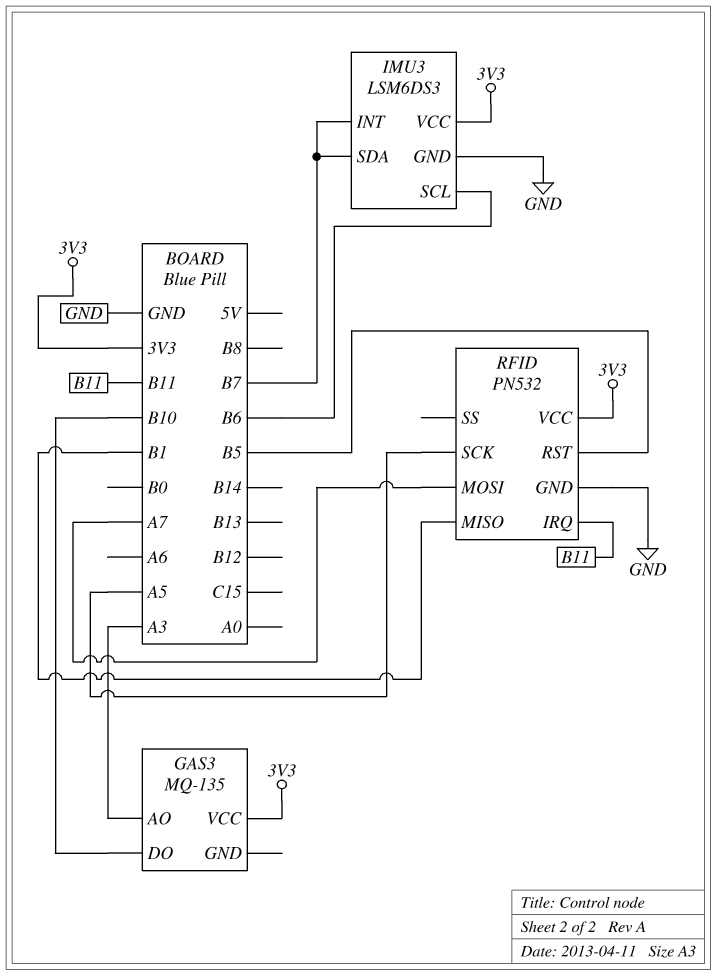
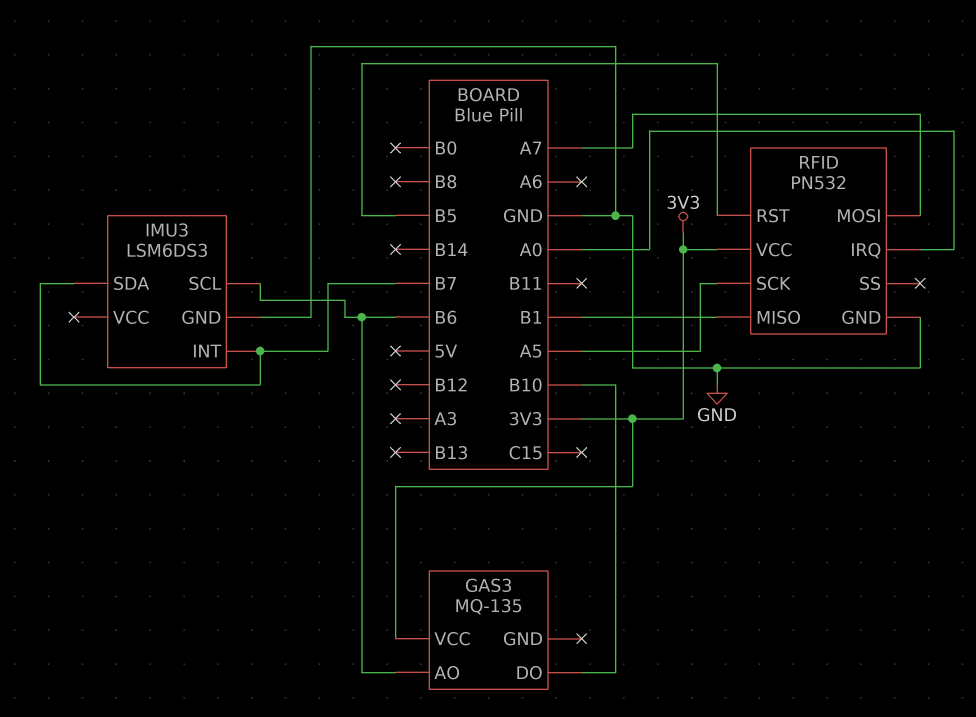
GAS3 pin AO: A3 -> B6
IMU3 pin VCC: 3V3 -> none
RFID pin IRQ: B11 -> A0

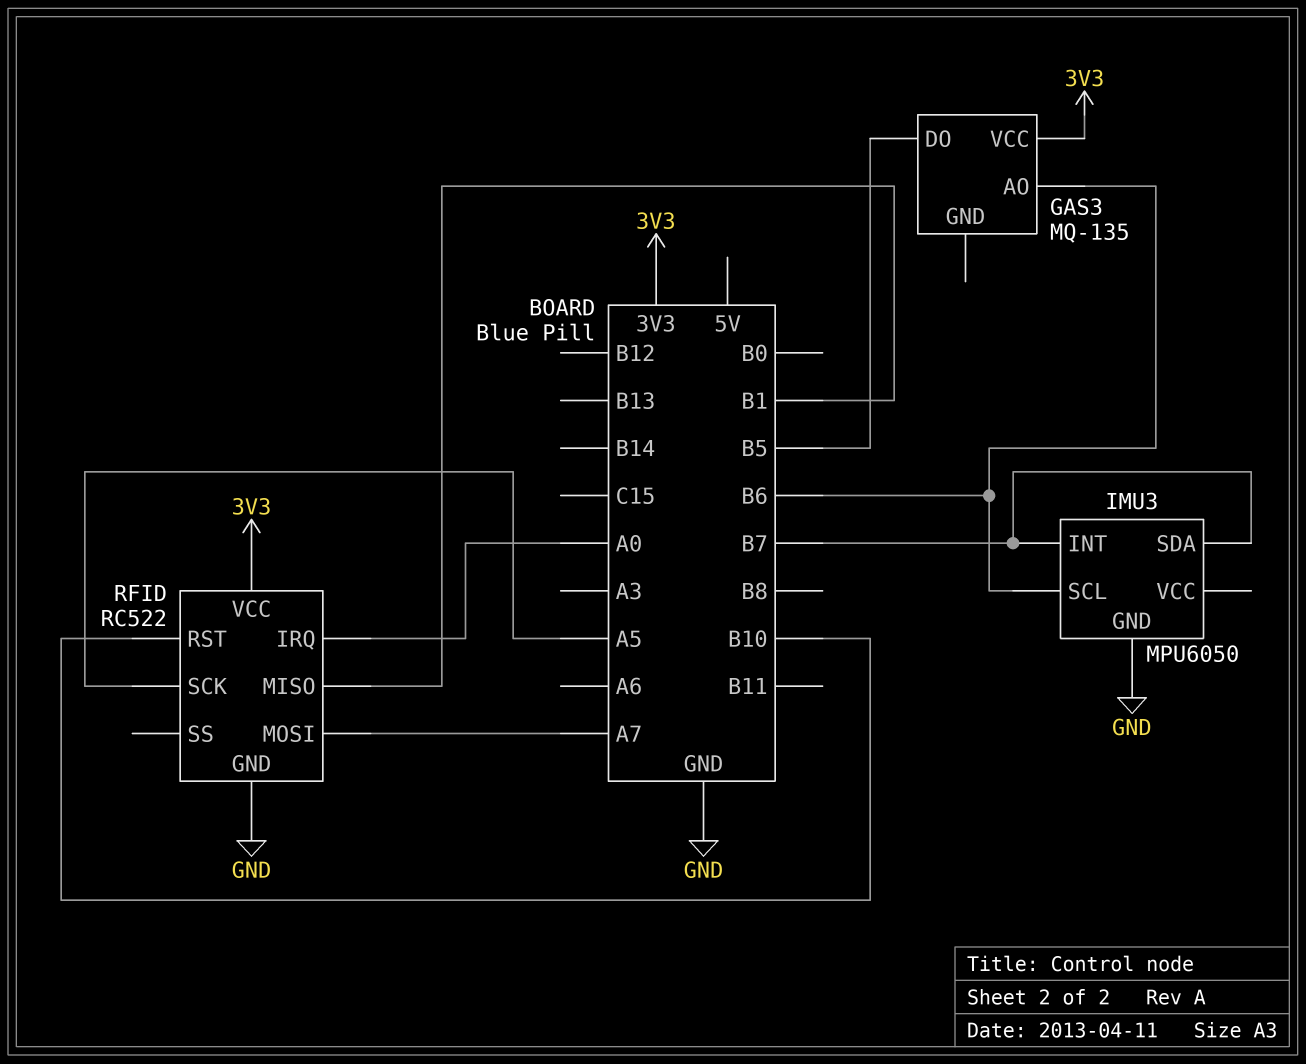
GAS3 pin DO: B10 -> B5
IMU3: LSM6DS3 -> MPU6050
RFID: PN532 -> RC522
RFID pin RST: B5 -> B10

